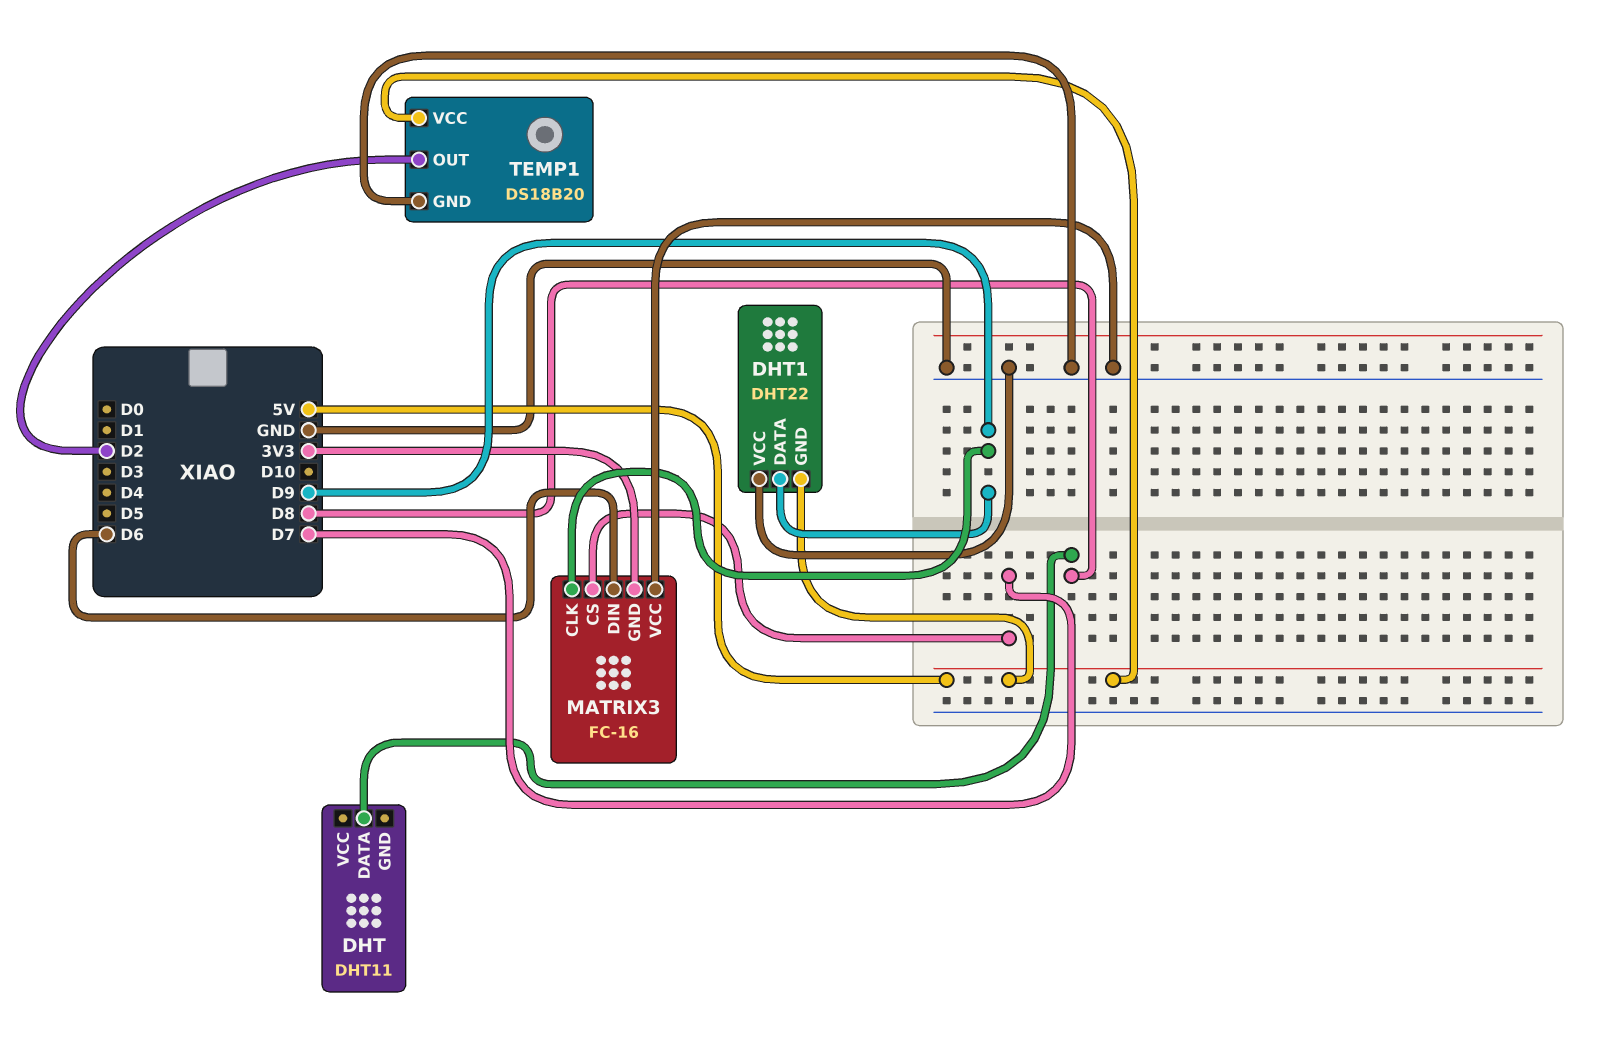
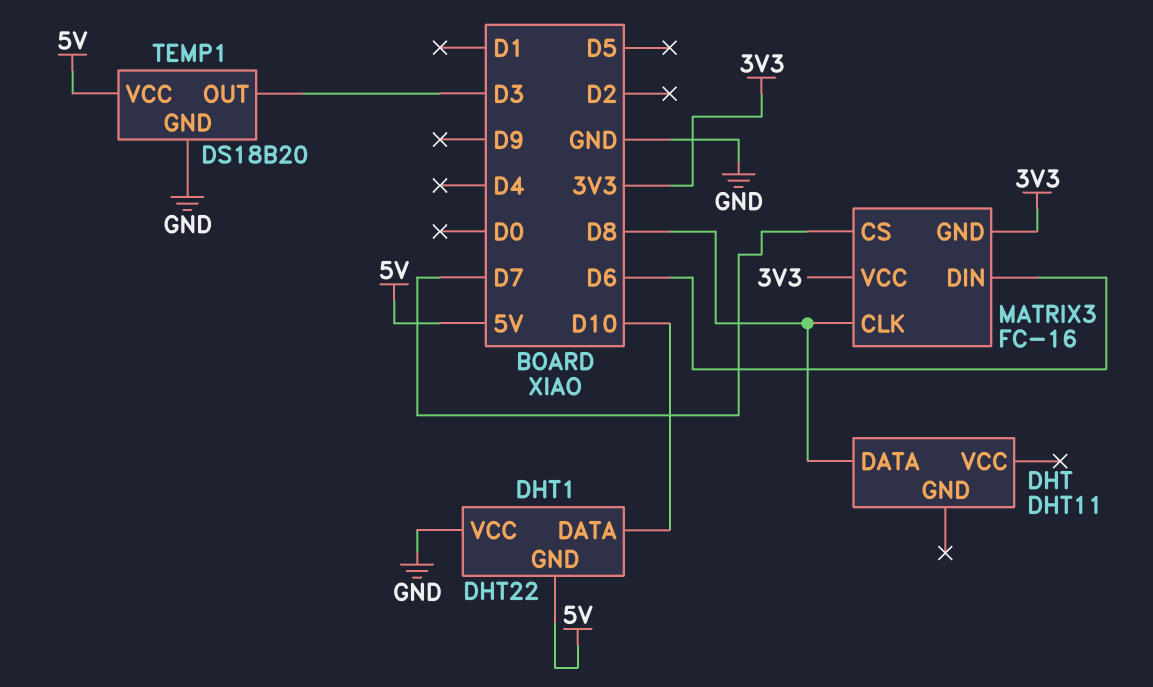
DHT1 pin DATA: D9 -> D10
MATRIX3 pin CLK: D9 -> D8
MATRIX3 pin VCC: GND -> 3V3
TEMP1 pin OUT: D2 -> D3

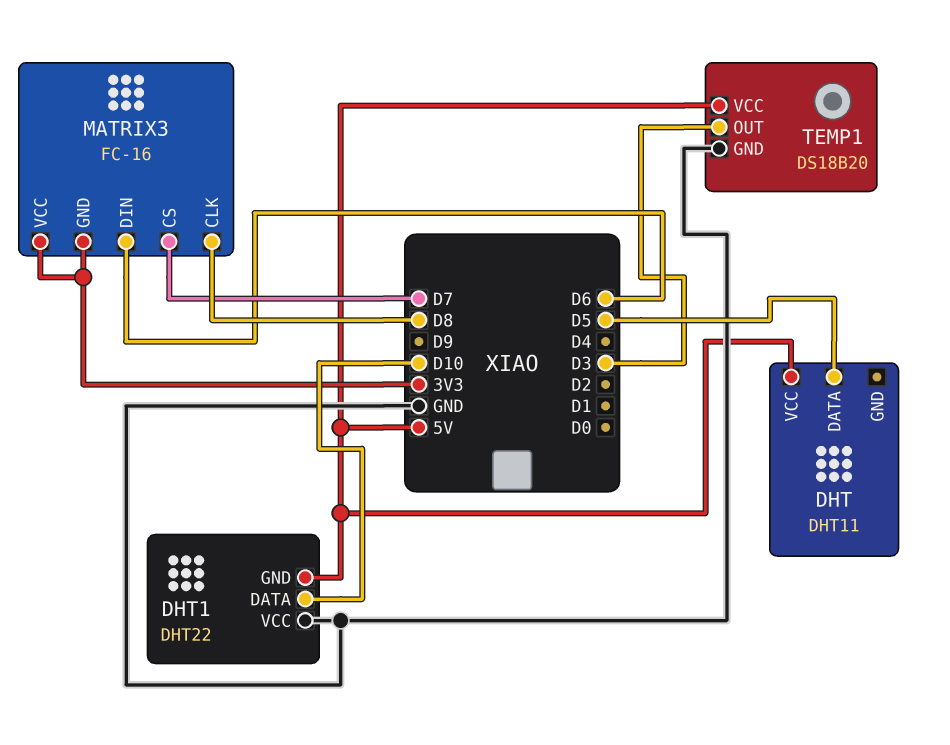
DHT pin DATA: D8 -> D5
DHT pin VCC: none -> 5V

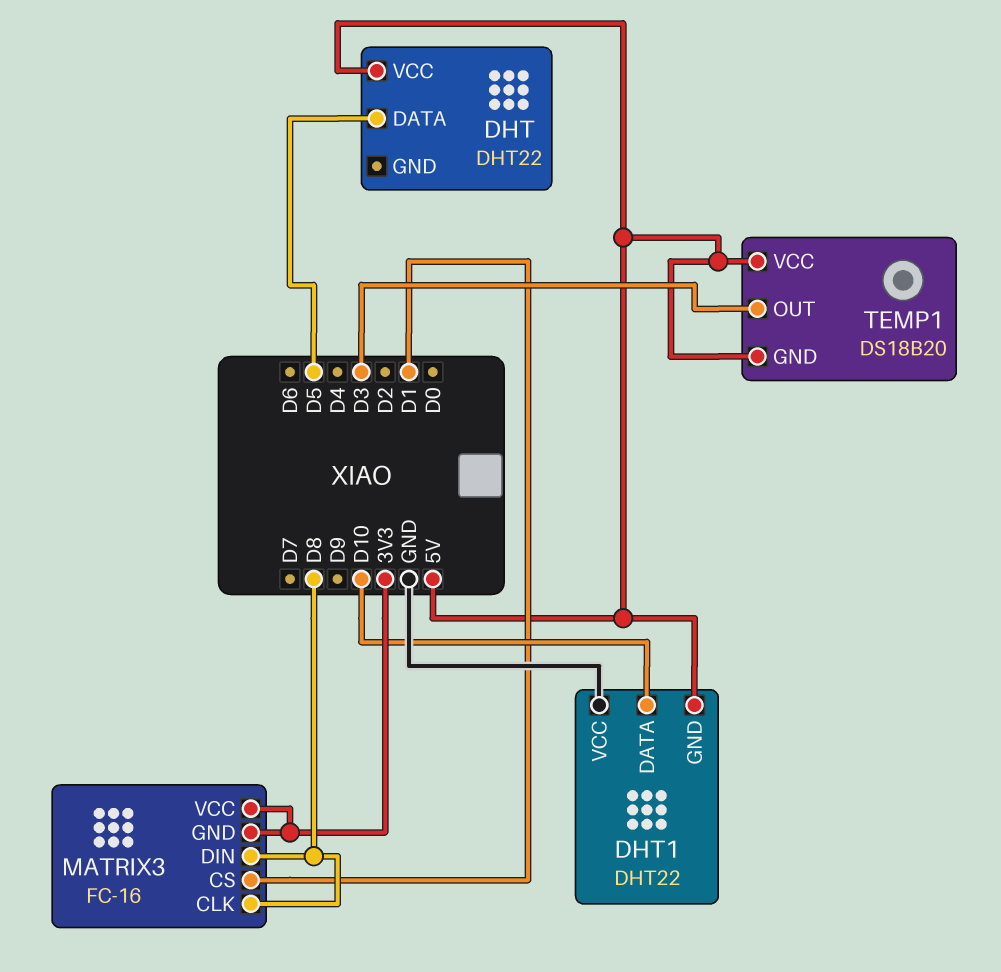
DHT: DHT11 -> DHT22
MATRIX3 pin CS: D7 -> D1
MATRIX3 pin DIN: D6 -> D8
TEMP1 pin GND: GND -> 5V

